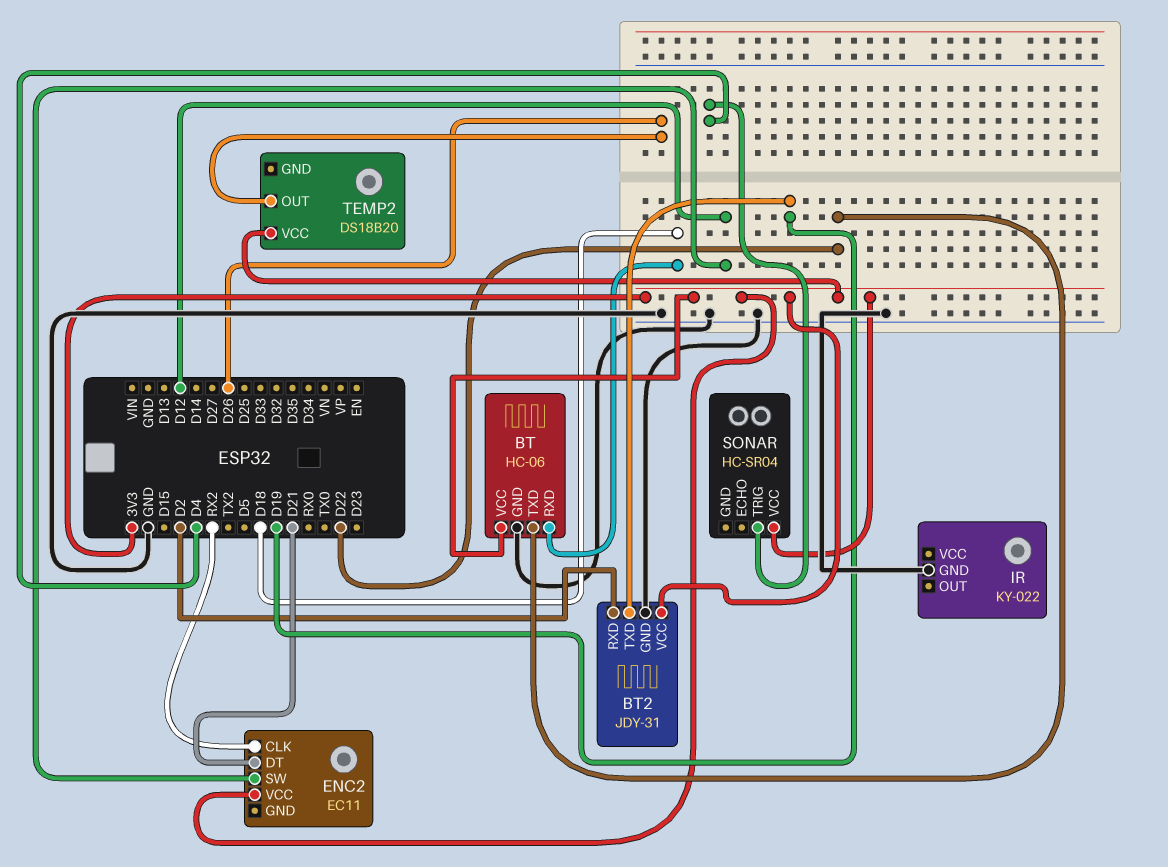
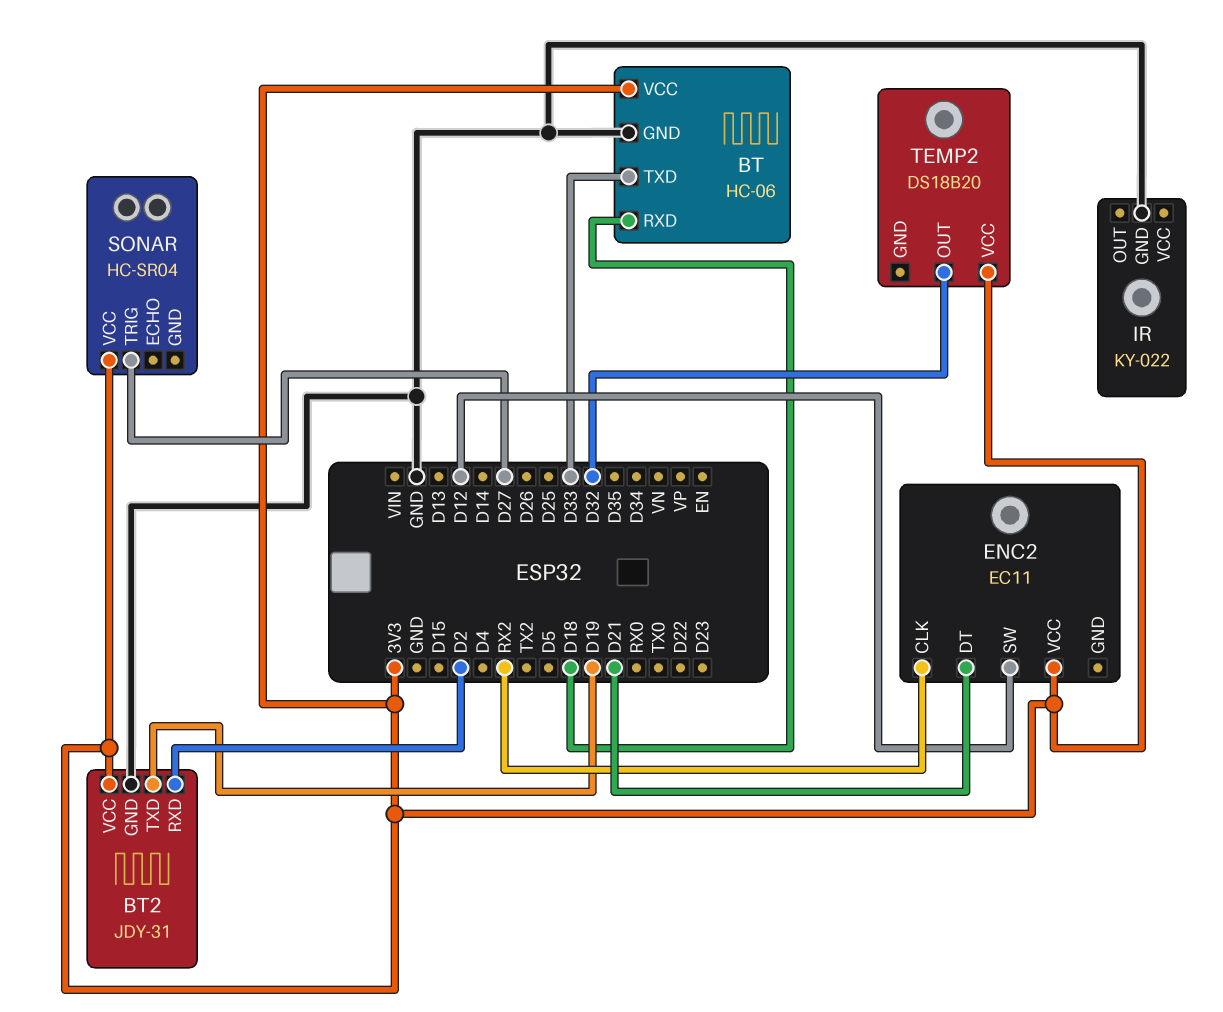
BT pin TXD: D22 -> D33
SONAR pin TRIG: D4 -> D27
TEMP2 pin OUT: D26 -> D32

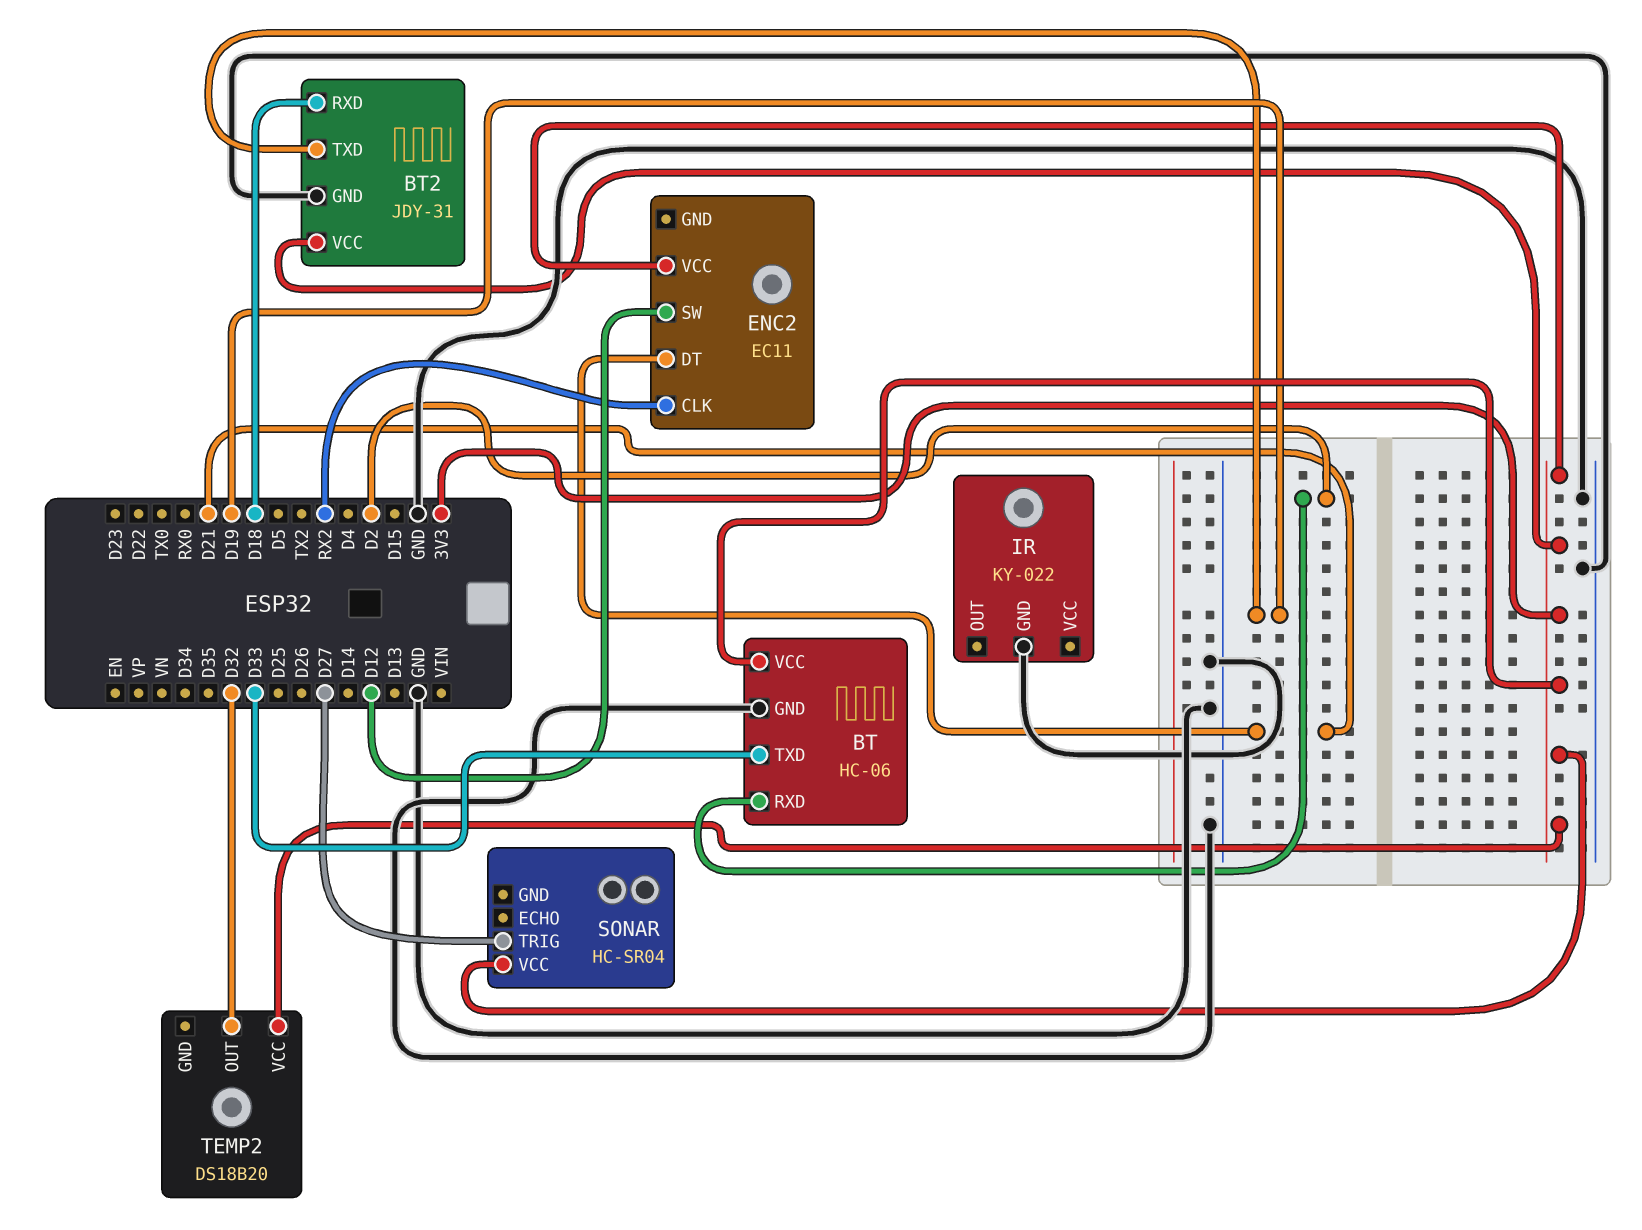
BT pin RXD: D18 -> D2
BT2 pin RXD: D2 -> D18

